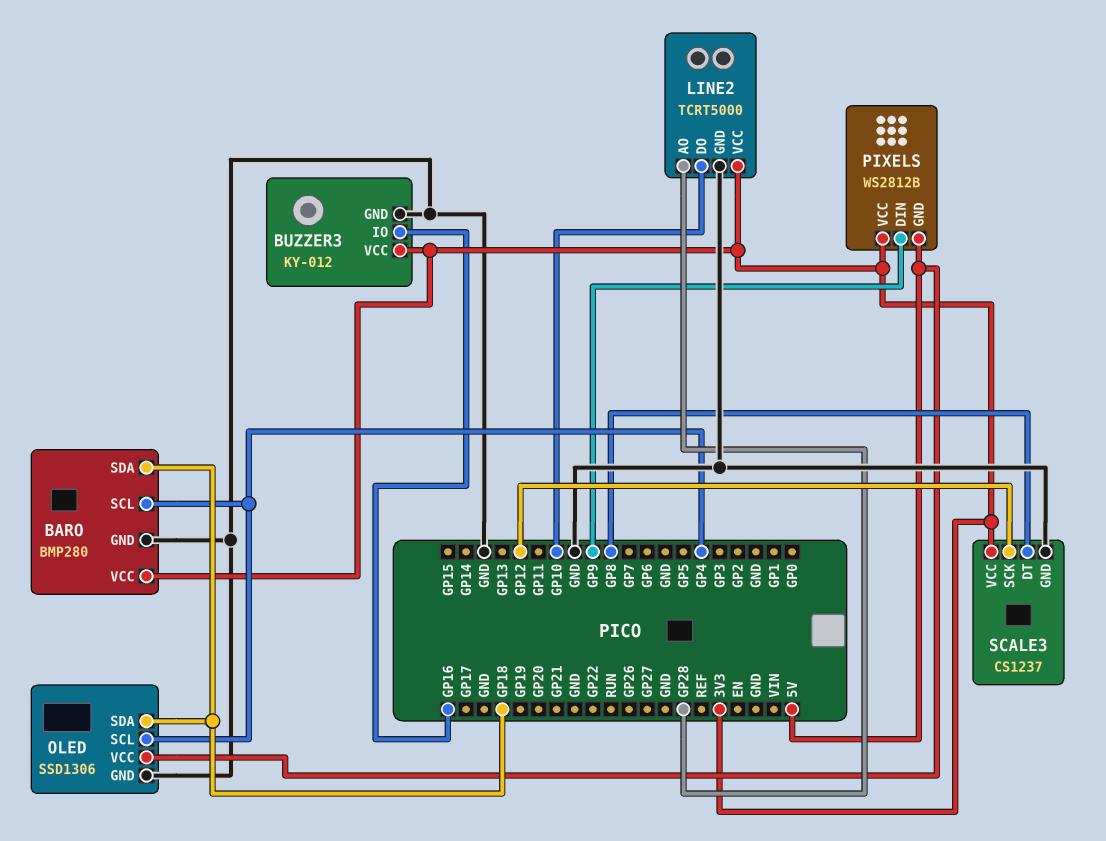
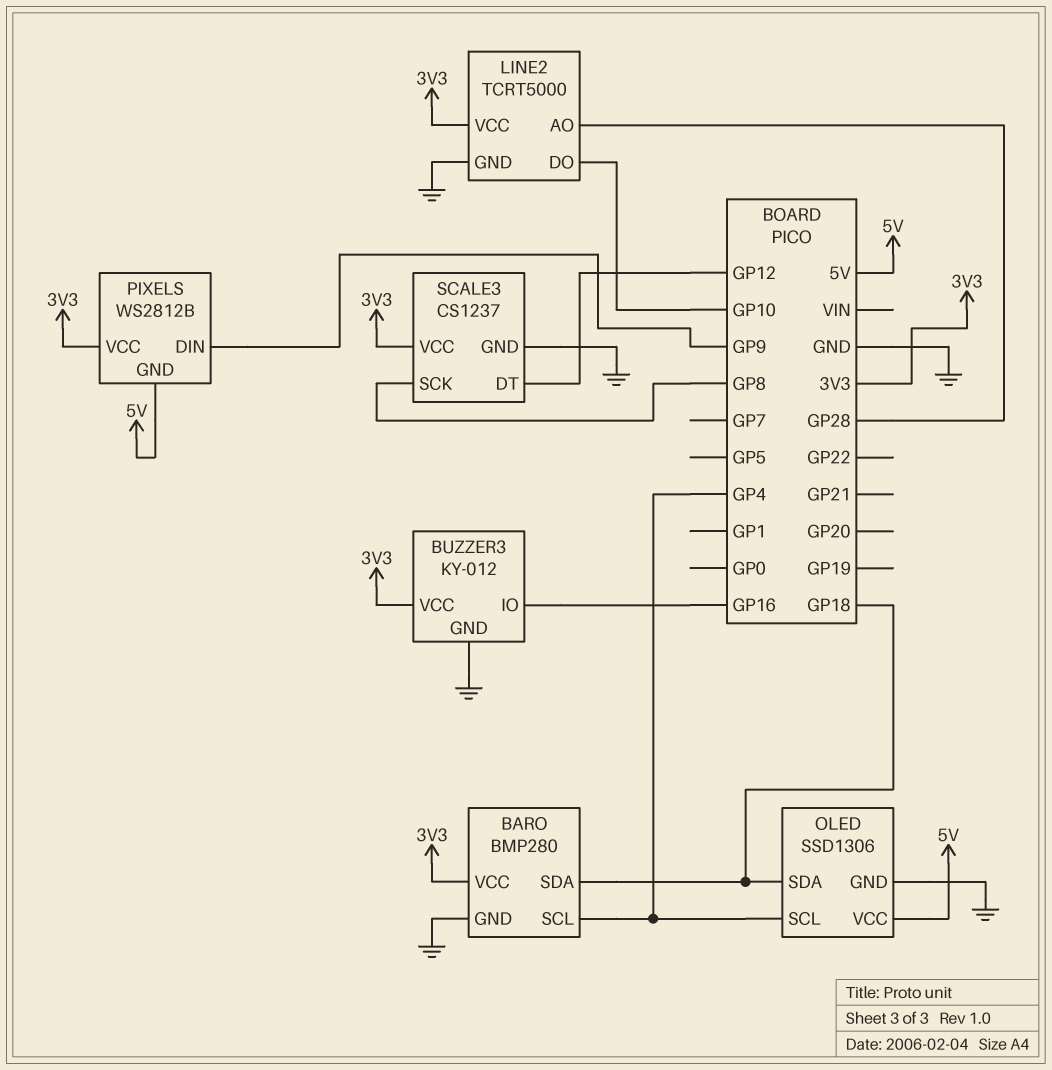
SCALE3 pin DT: GP8 -> GP12
SCALE3 pin SCK: GP12 -> GP8

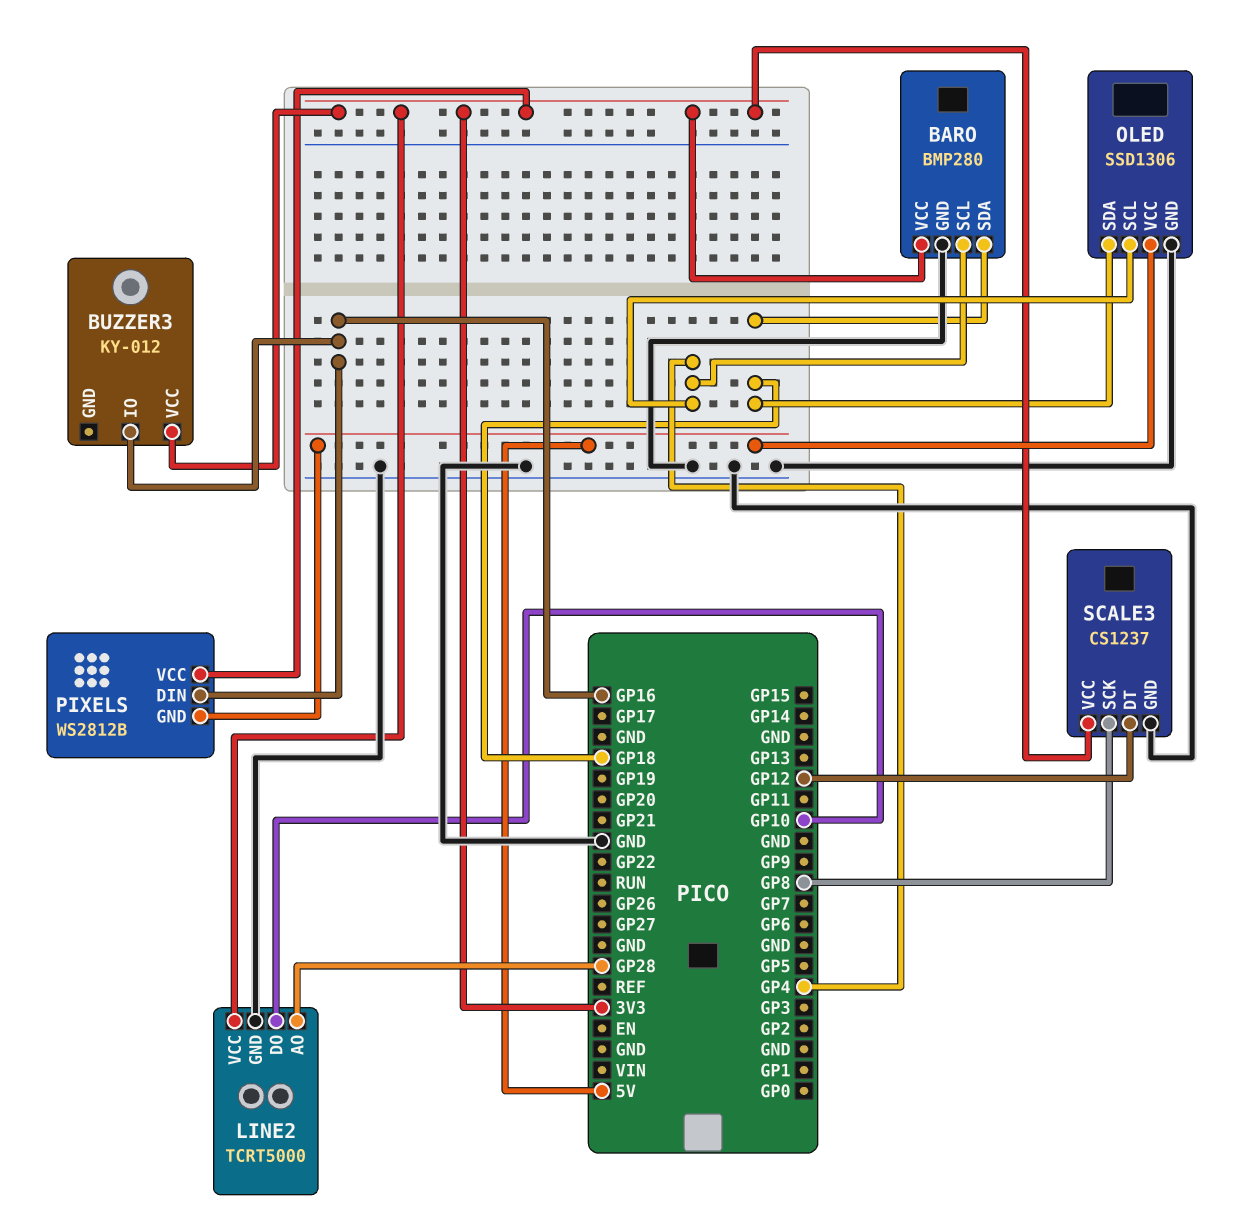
BUZZER3 pin GND: GND -> none
PIXELS pin DIN: GP9 -> GP16

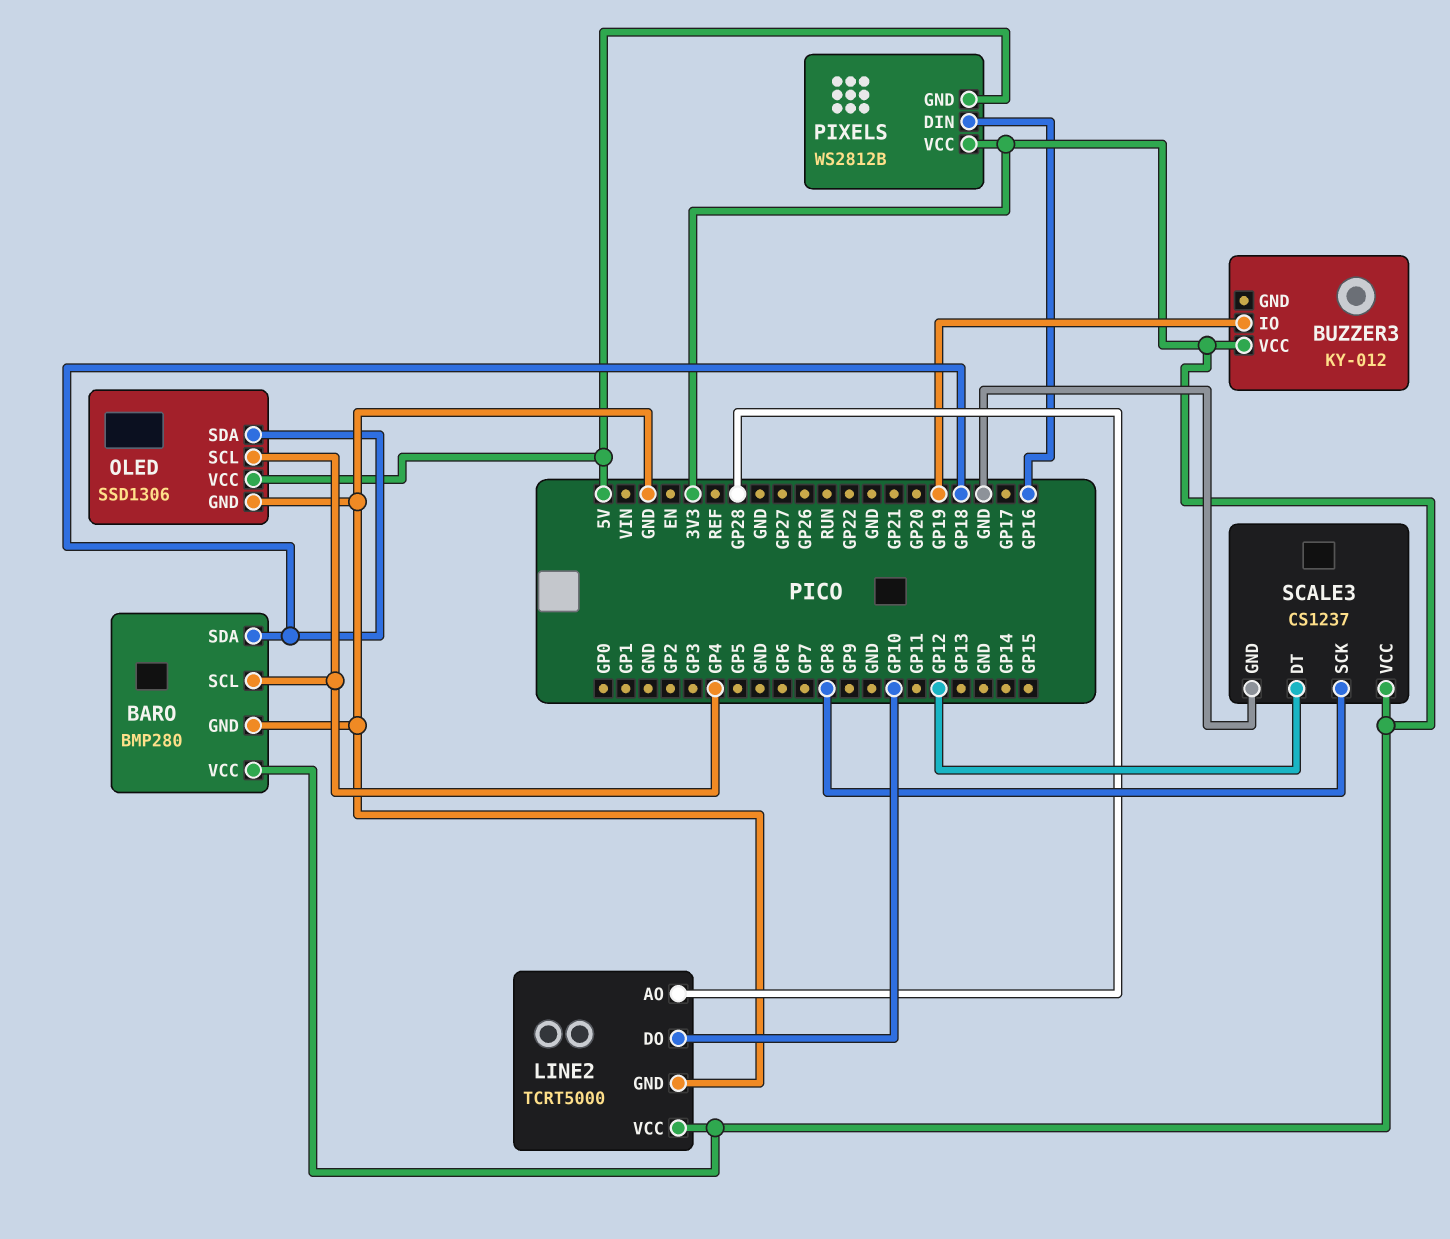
BUZZER3 pin IO: GP16 -> GP19

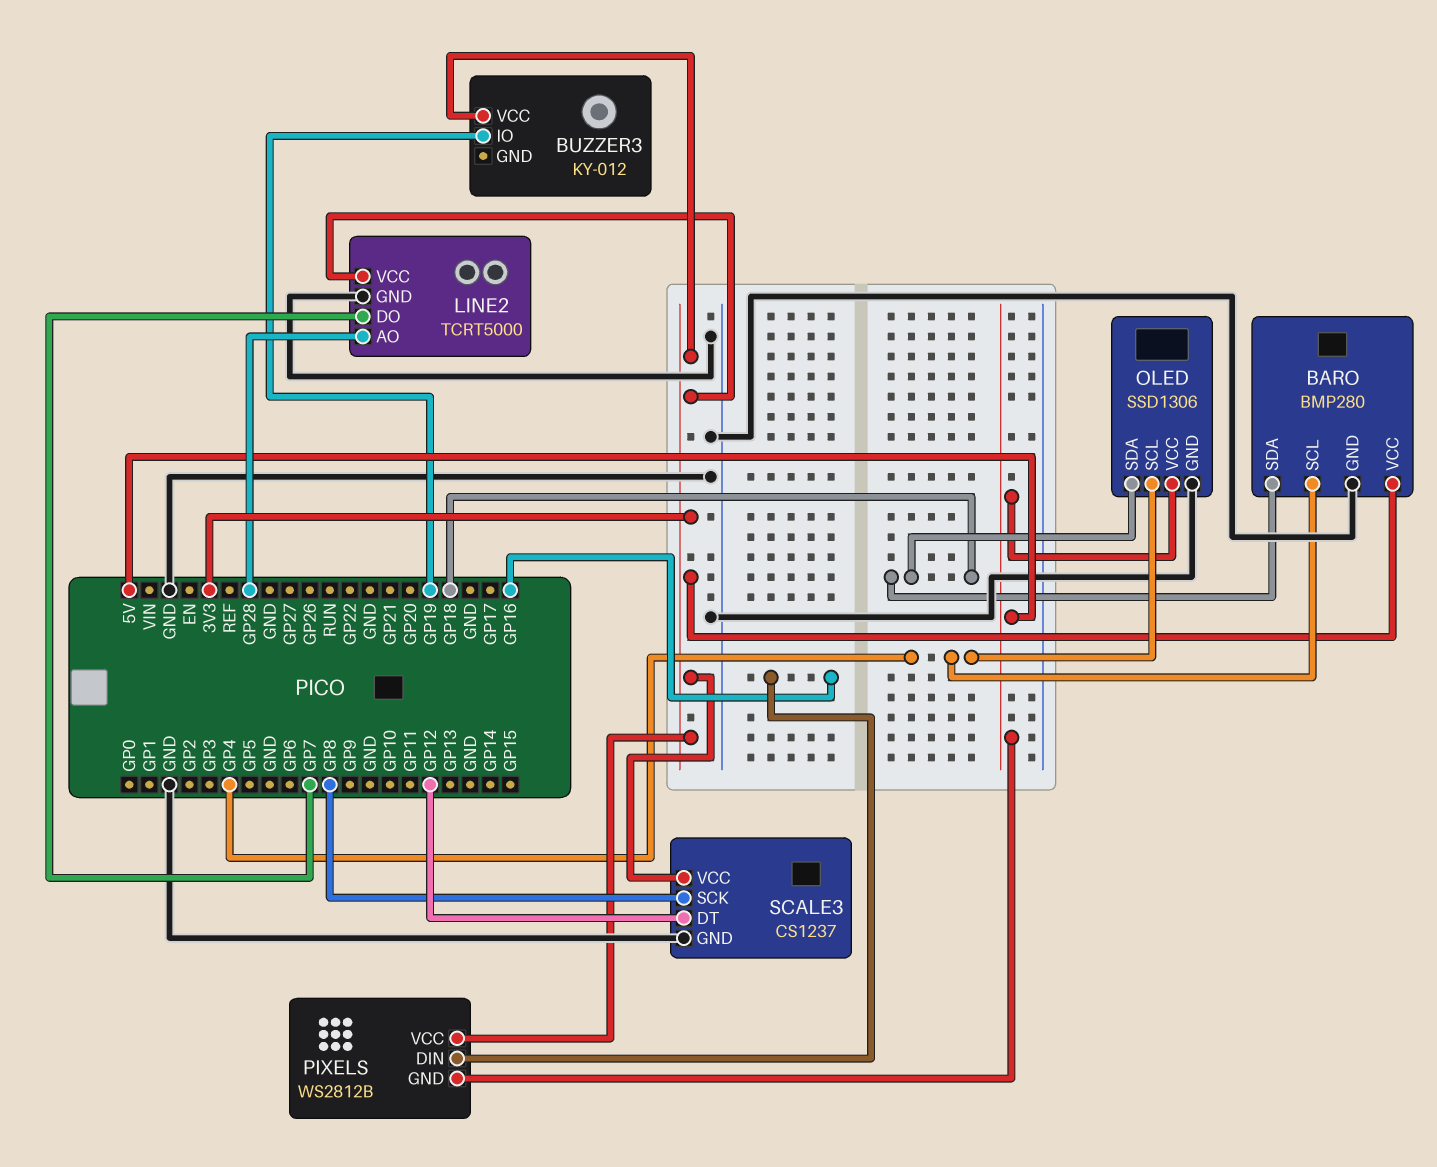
LINE2 pin DO: GP10 -> GP7

